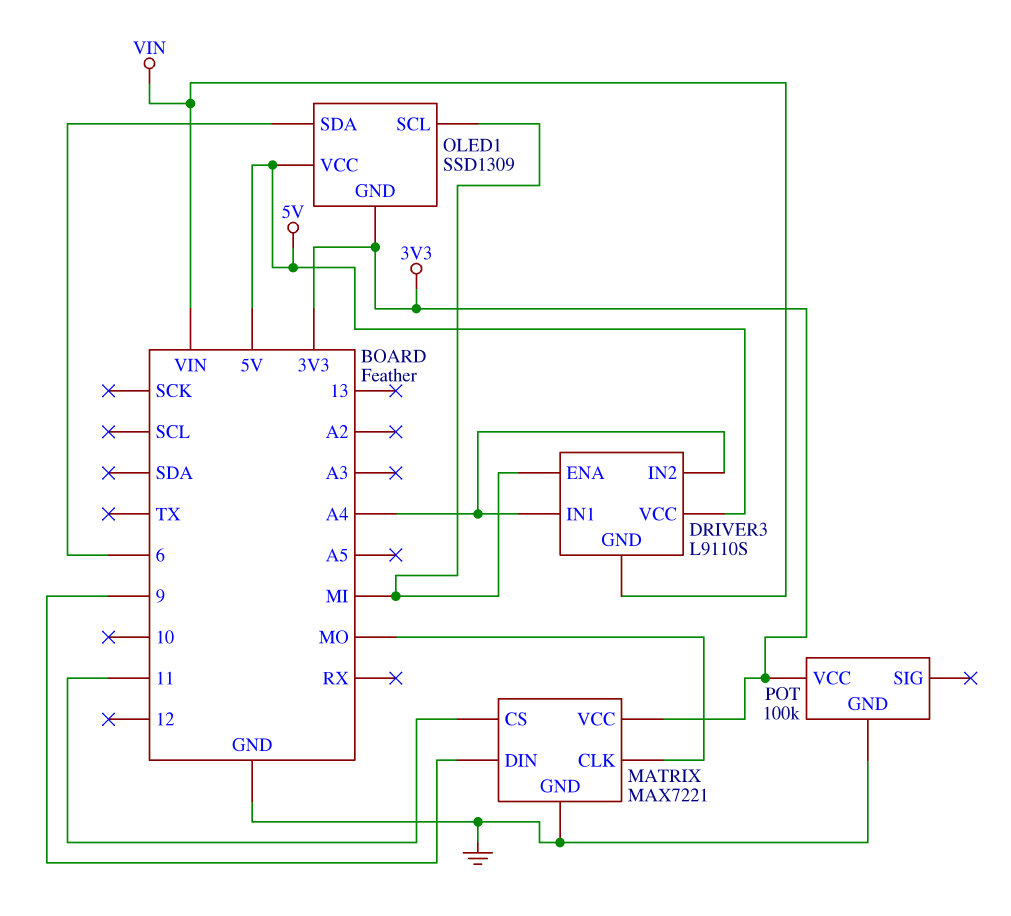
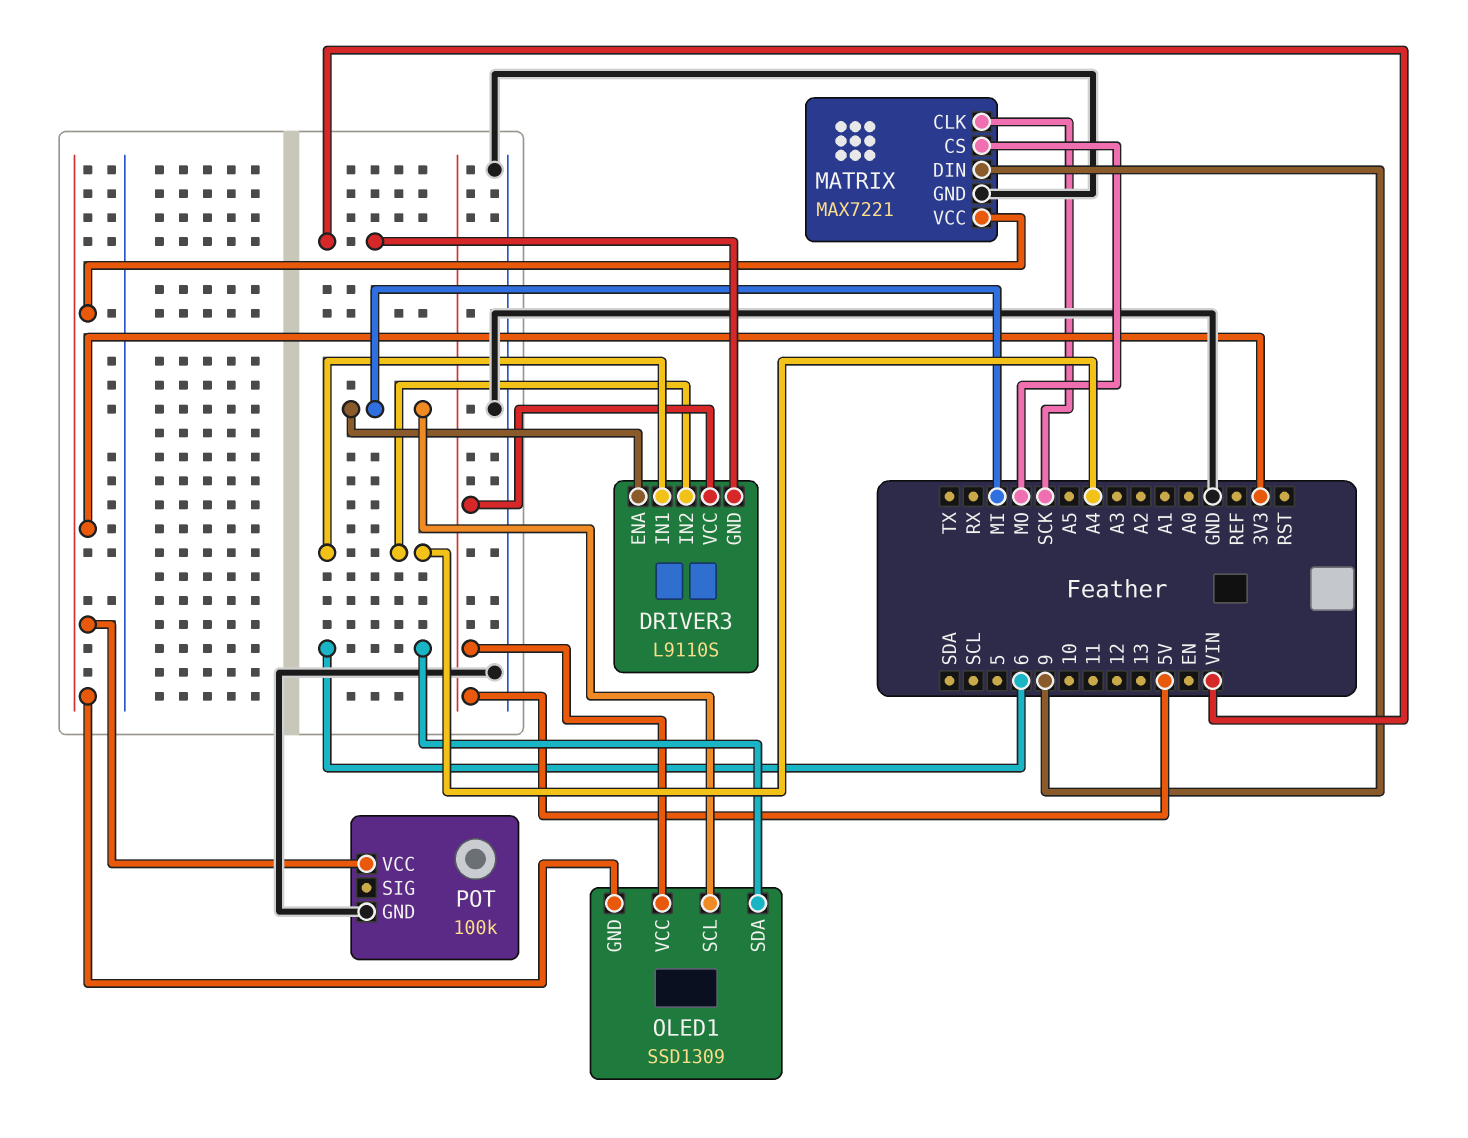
MATRIX pin CLK: MO -> SCK
MATRIX pin CS: 11 -> MO

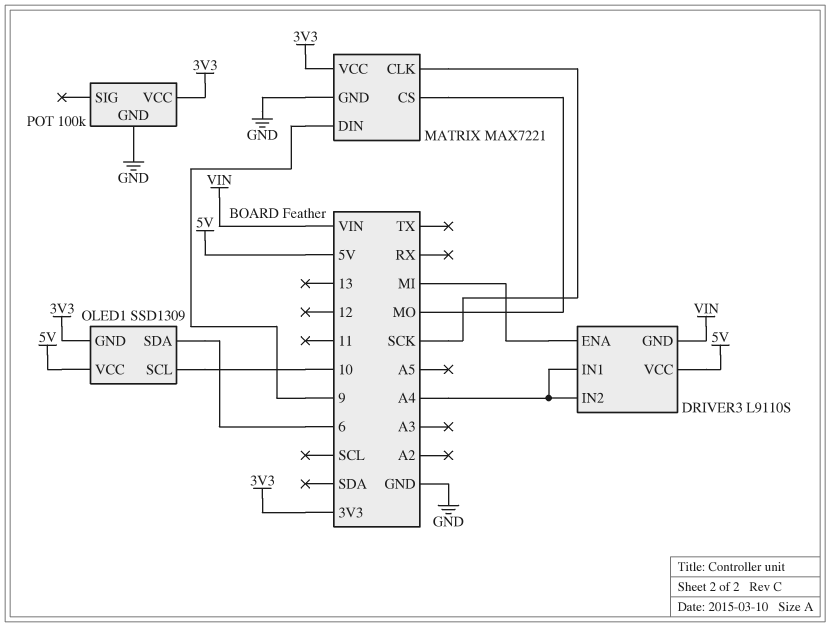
OLED1 pin SCL: MI -> 10

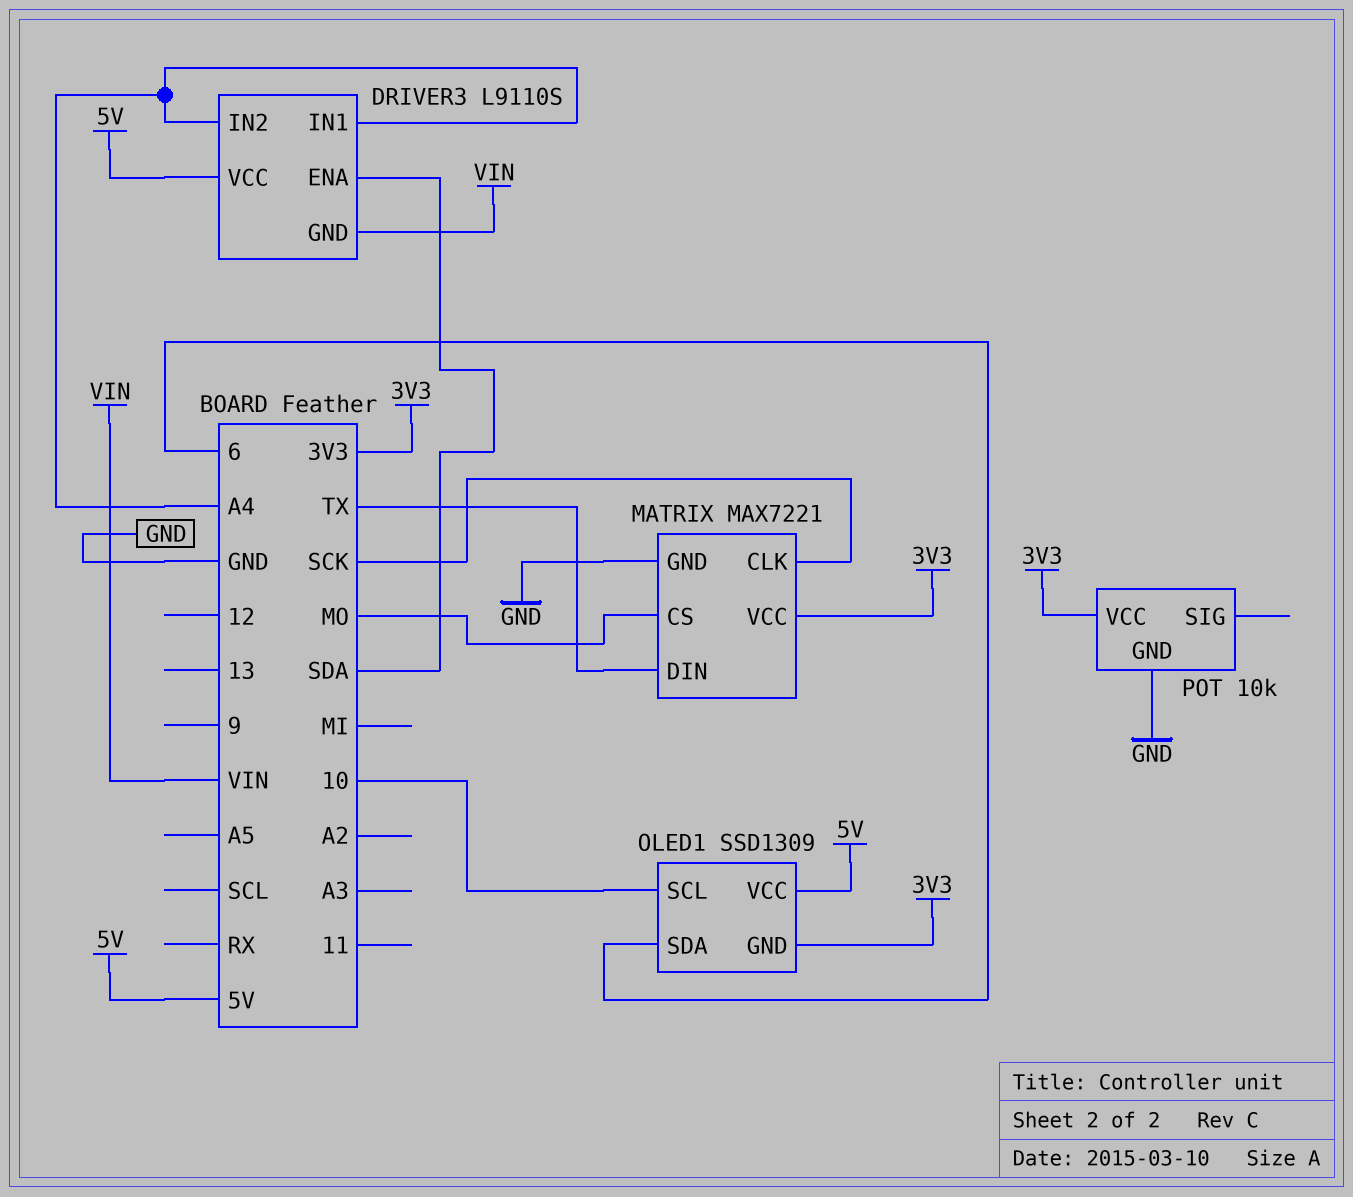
DRIVER3 pin ENA: MI -> SDA
MATRIX pin DIN: 9 -> TX
POT: 100k -> 10k

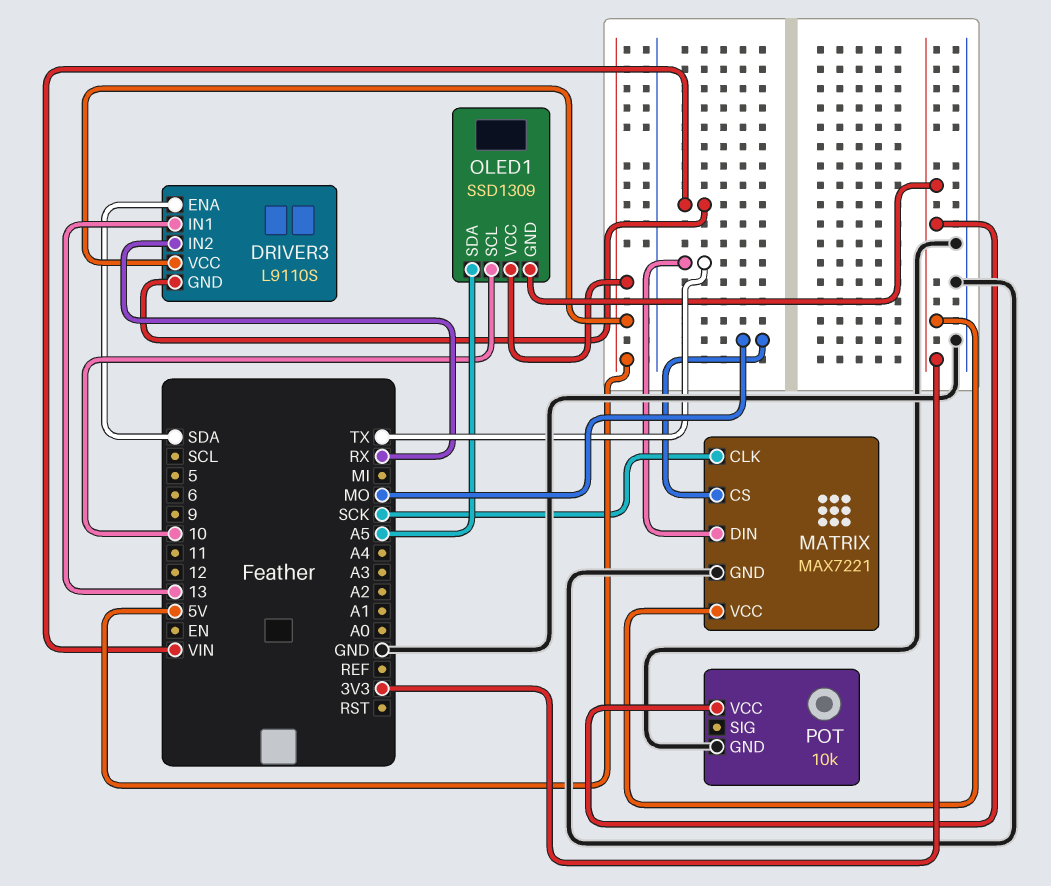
DRIVER3 pin IN1: A4 -> 13
DRIVER3 pin IN2: A4 -> RX
OLED1 pin SDA: 6 -> A5

